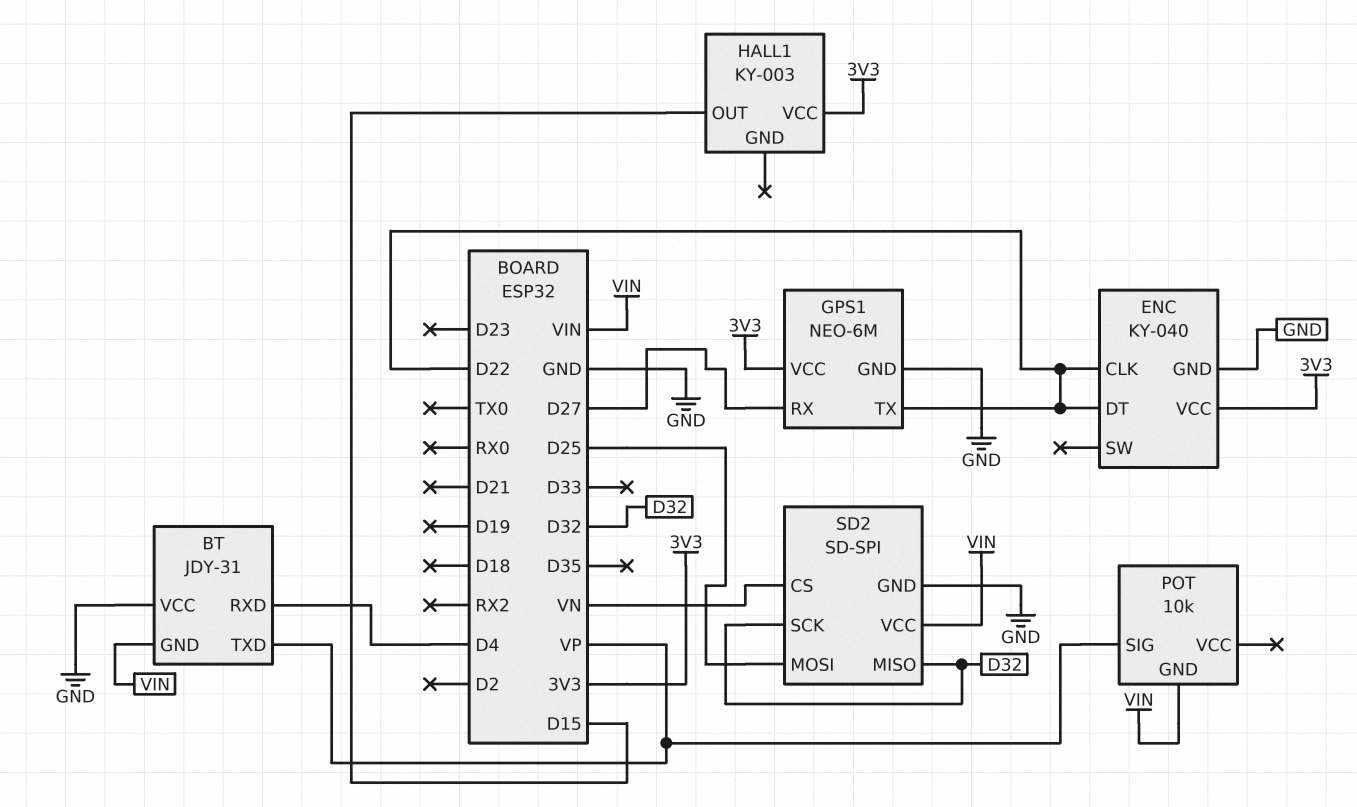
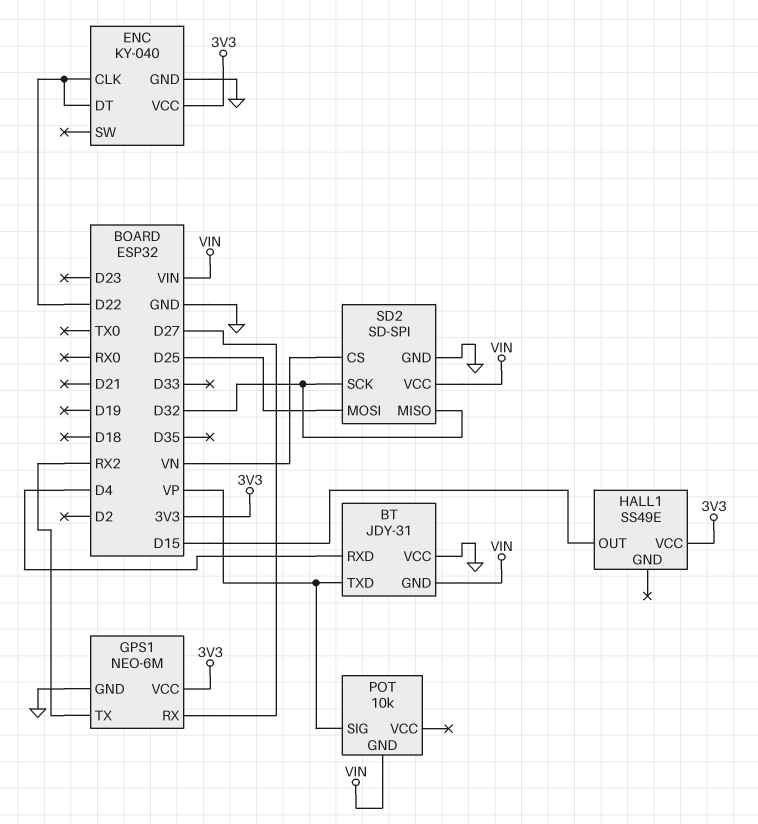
GPS1 pin TX: D22 -> RX2
HALL1: KY-003 -> SS49E

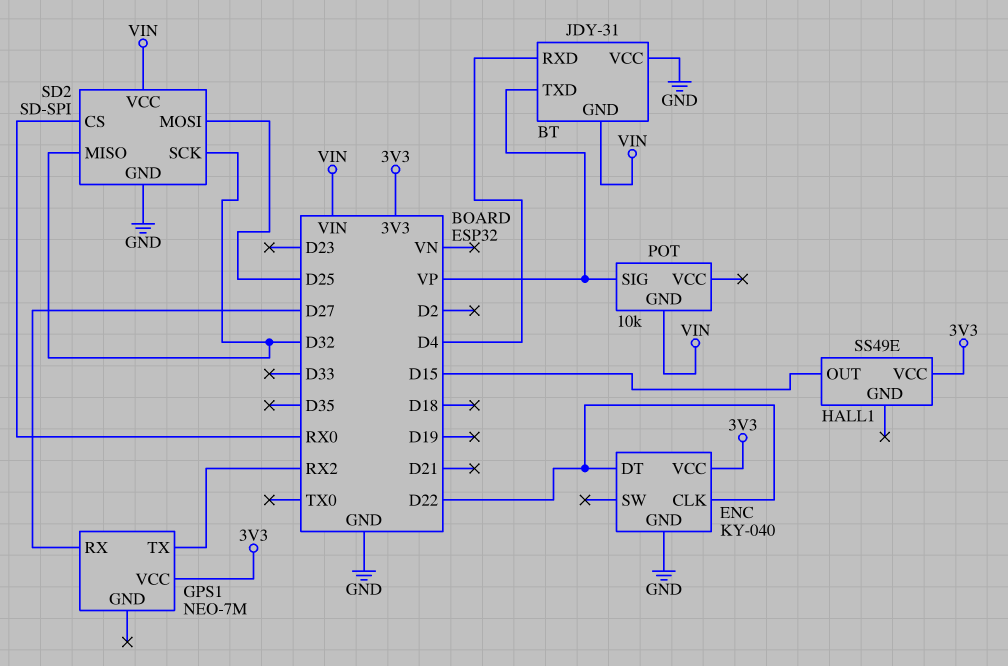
GPS1: NEO-6M -> NEO-7M
GPS1 pin GND: GND -> none
SD2 pin CS: VN -> RX0

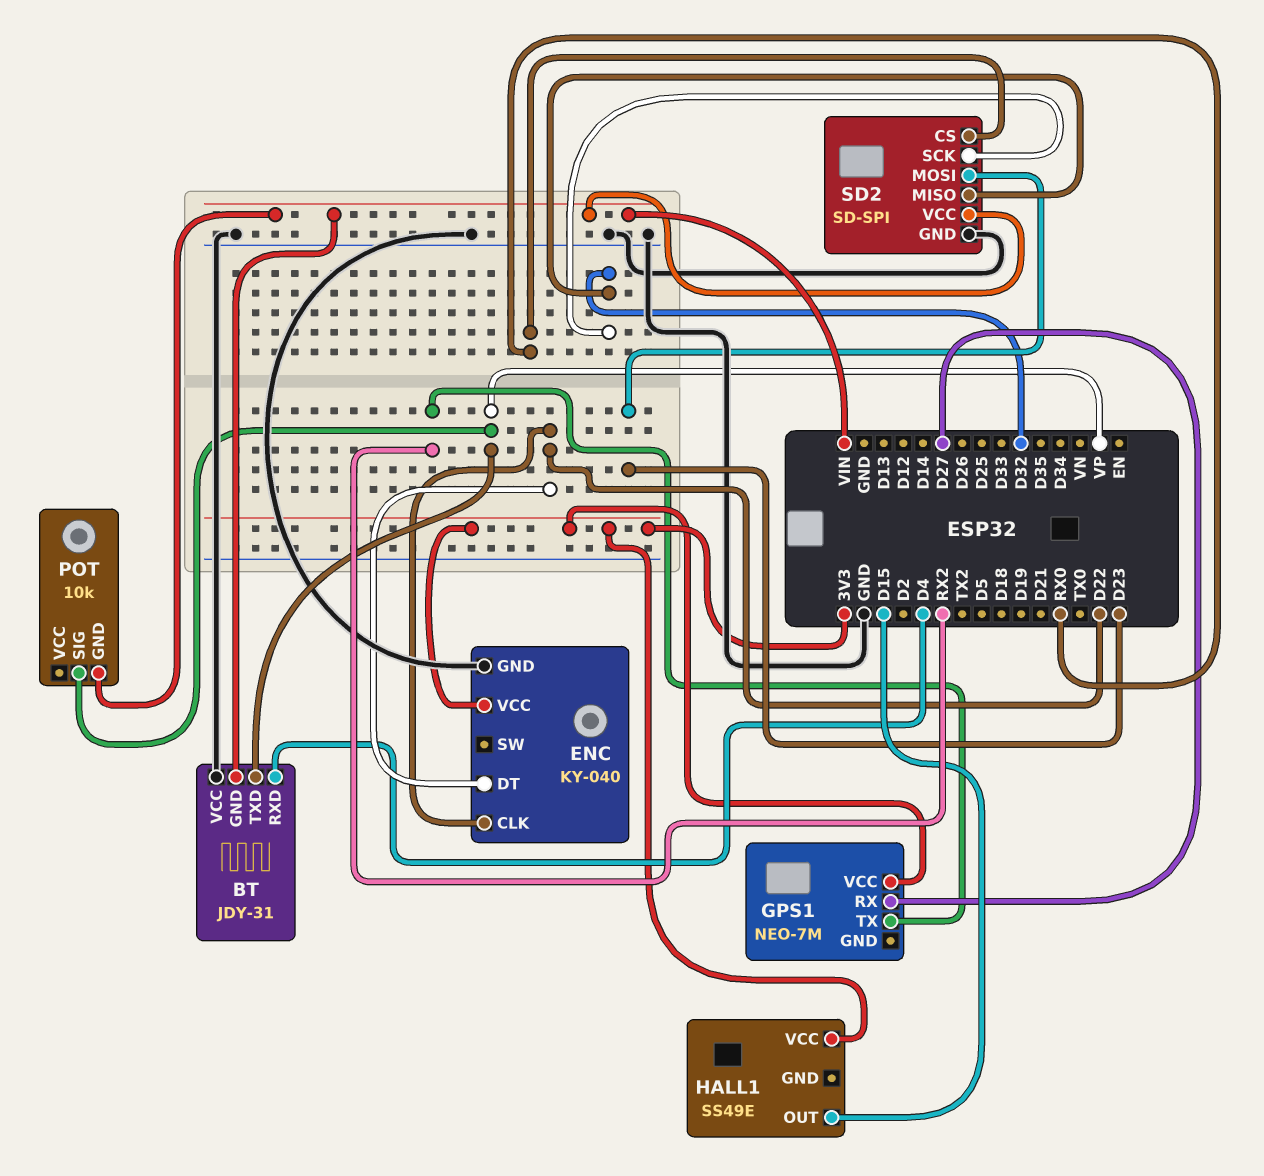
SD2 pin MOSI: D25 -> D23

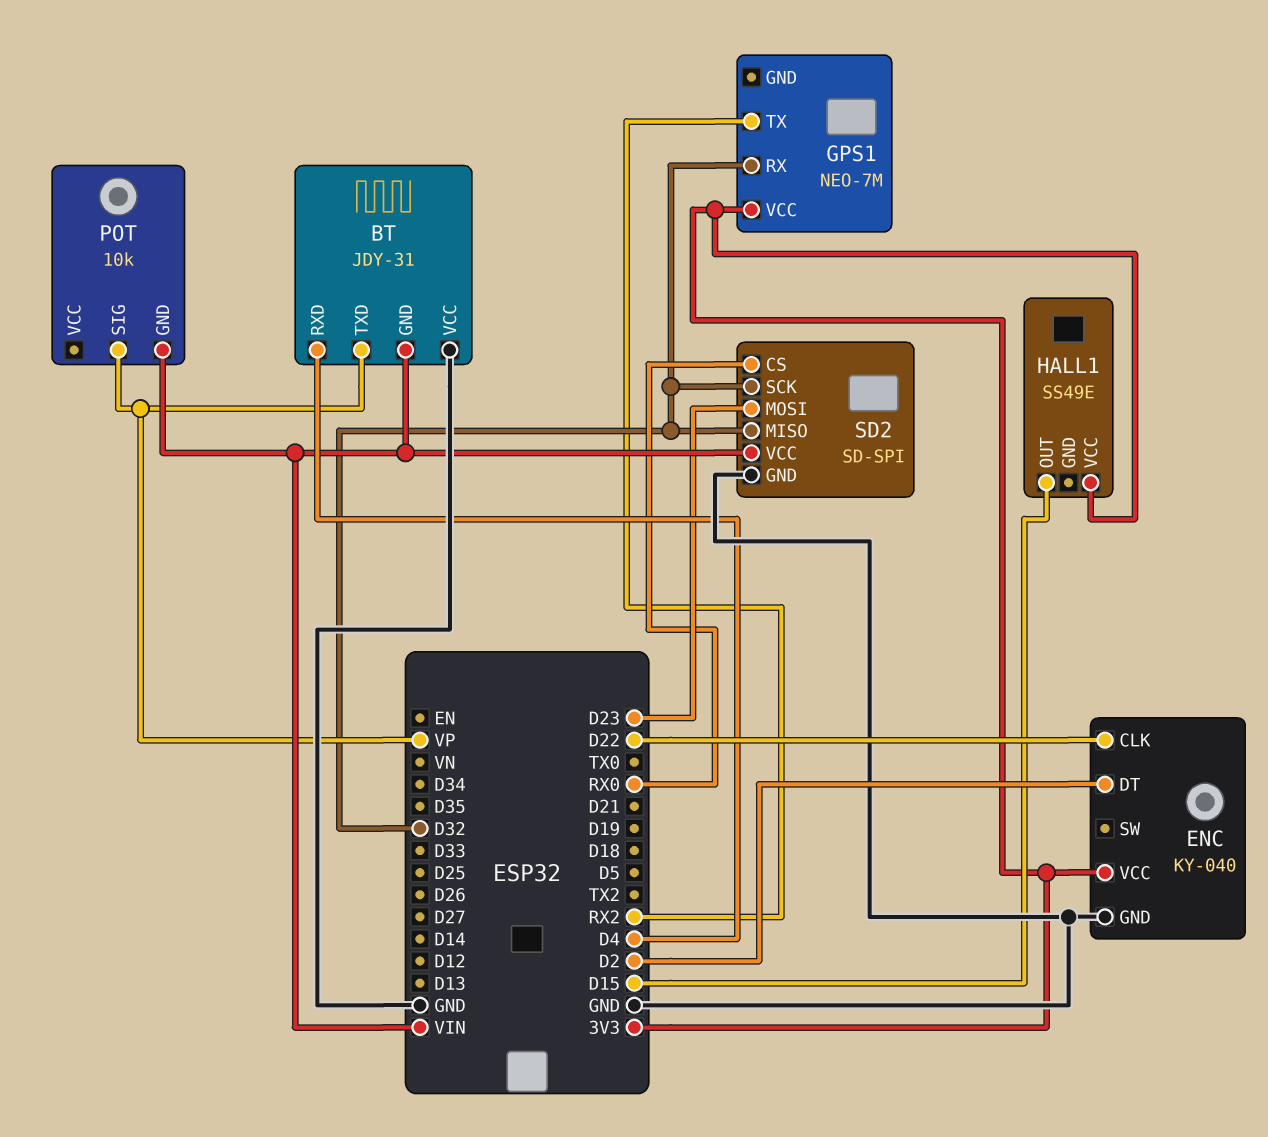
ENC pin DT: D22 -> D2
GPS1 pin RX: D27 -> D32

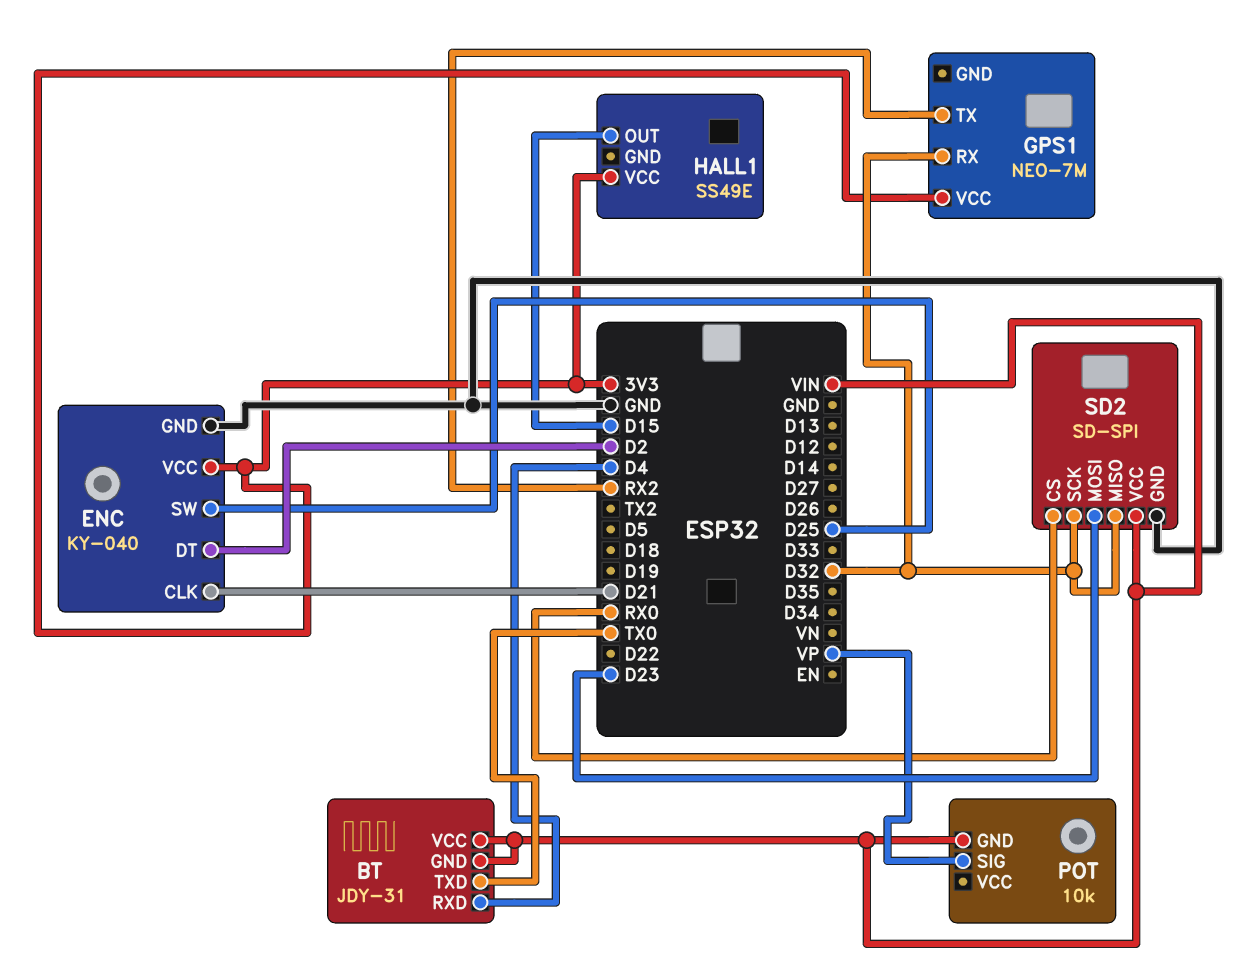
BT pin TXD: VP -> TX0
BT pin VCC: GND -> VIN
ENC pin CLK: D22 -> D21
ENC pin SW: none -> D25

